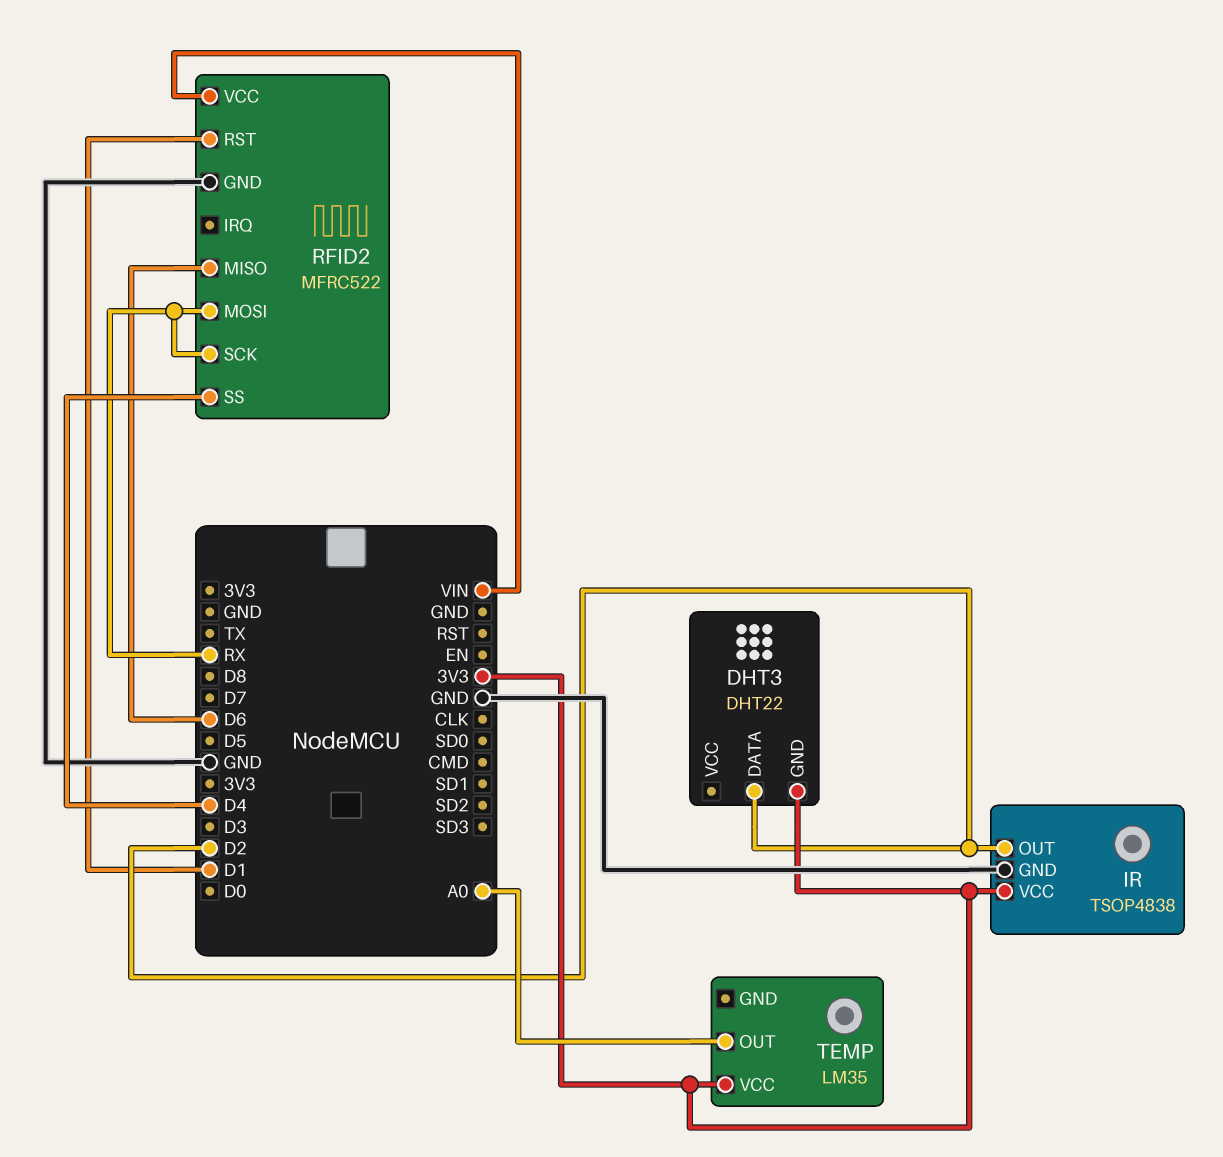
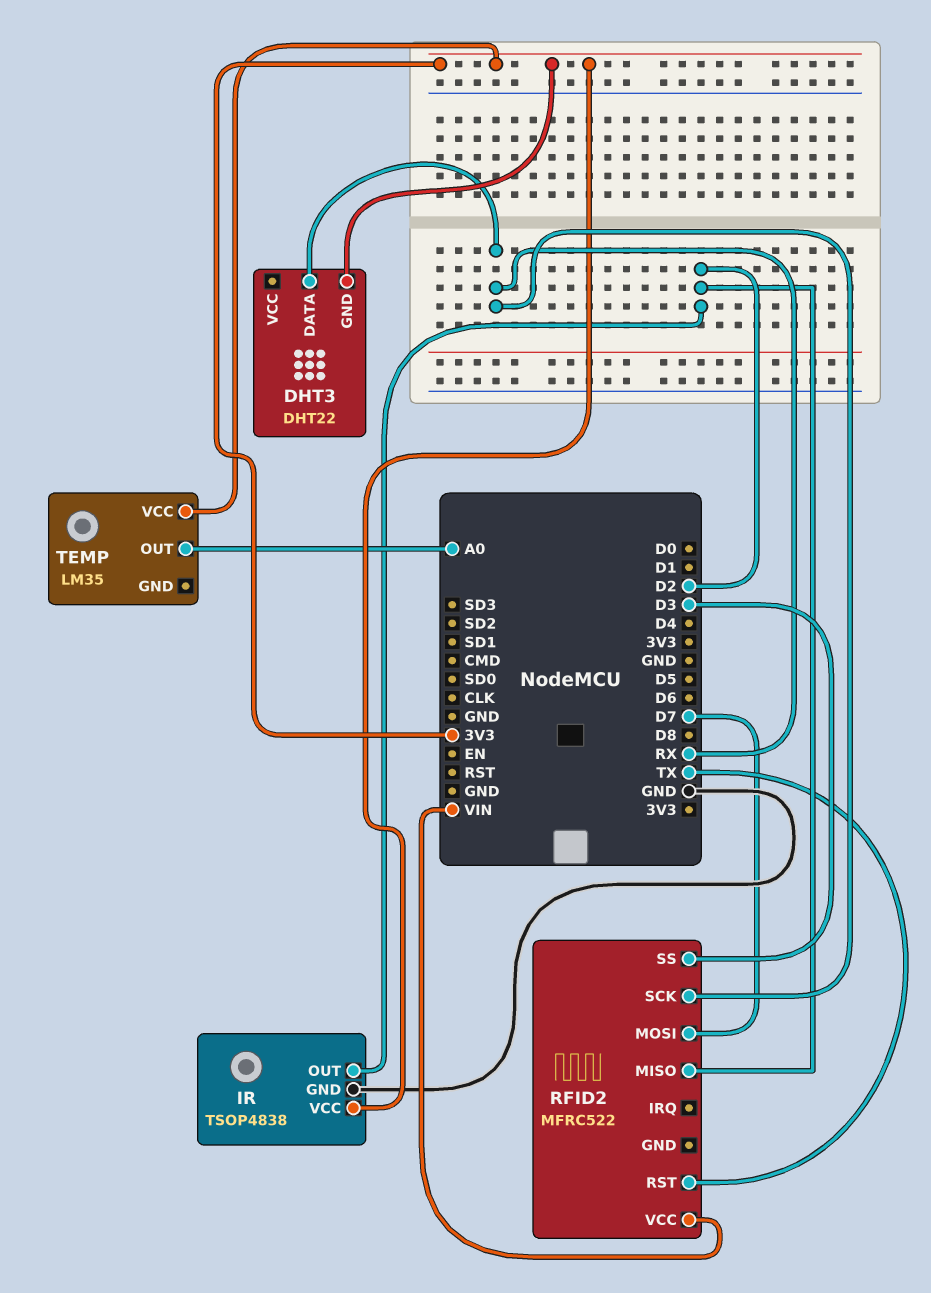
DHT3 pin DATA: D2 -> RX
RFID2 pin GND: GND -> none
RFID2 pin MISO: D6 -> D2
RFID2 pin MOSI: RX -> D7
RFID2 pin RST: D1 -> TX
RFID2 pin SS: D4 -> D3

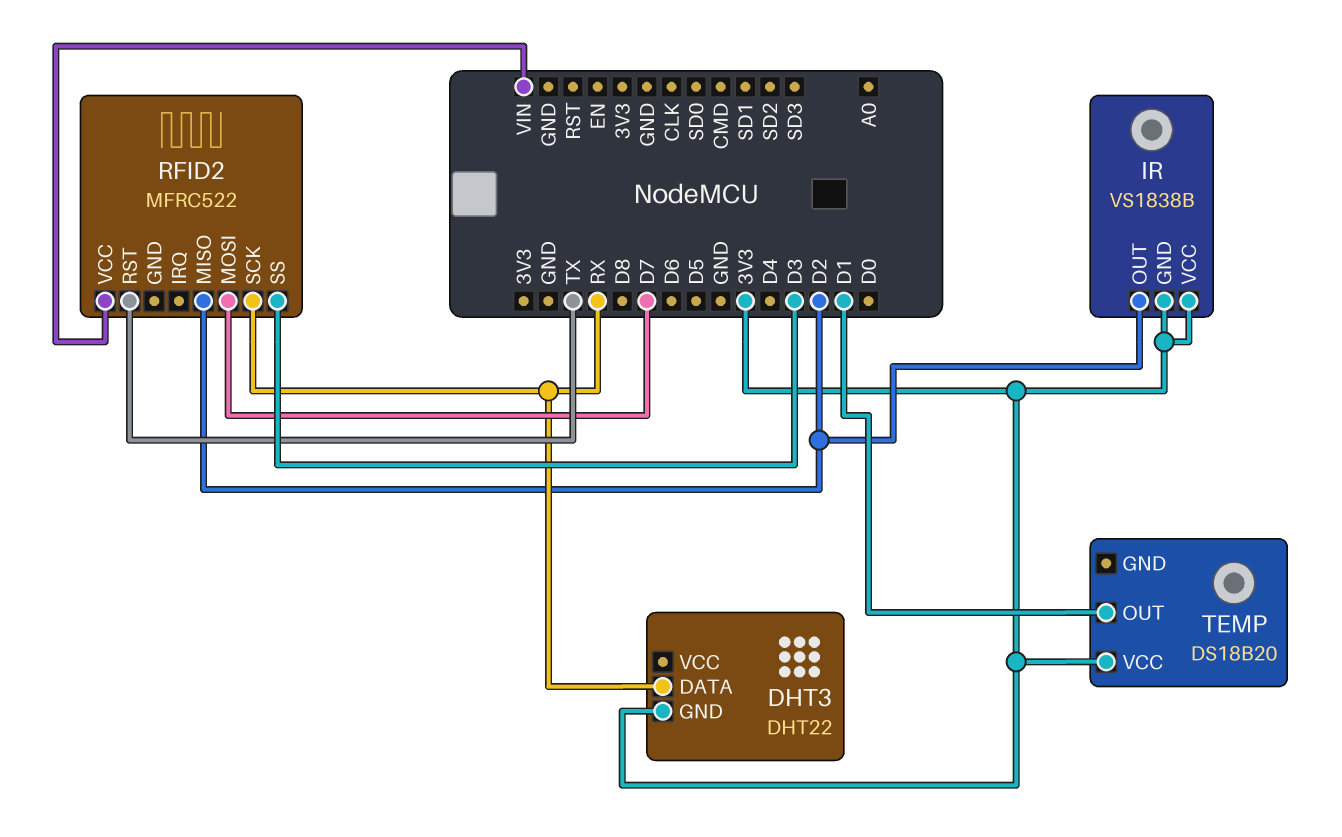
IR: TSOP4838 -> VS1838B
IR pin GND: GND -> 3V3
TEMP: LM35 -> DS18B20
TEMP pin OUT: A0 -> D1

